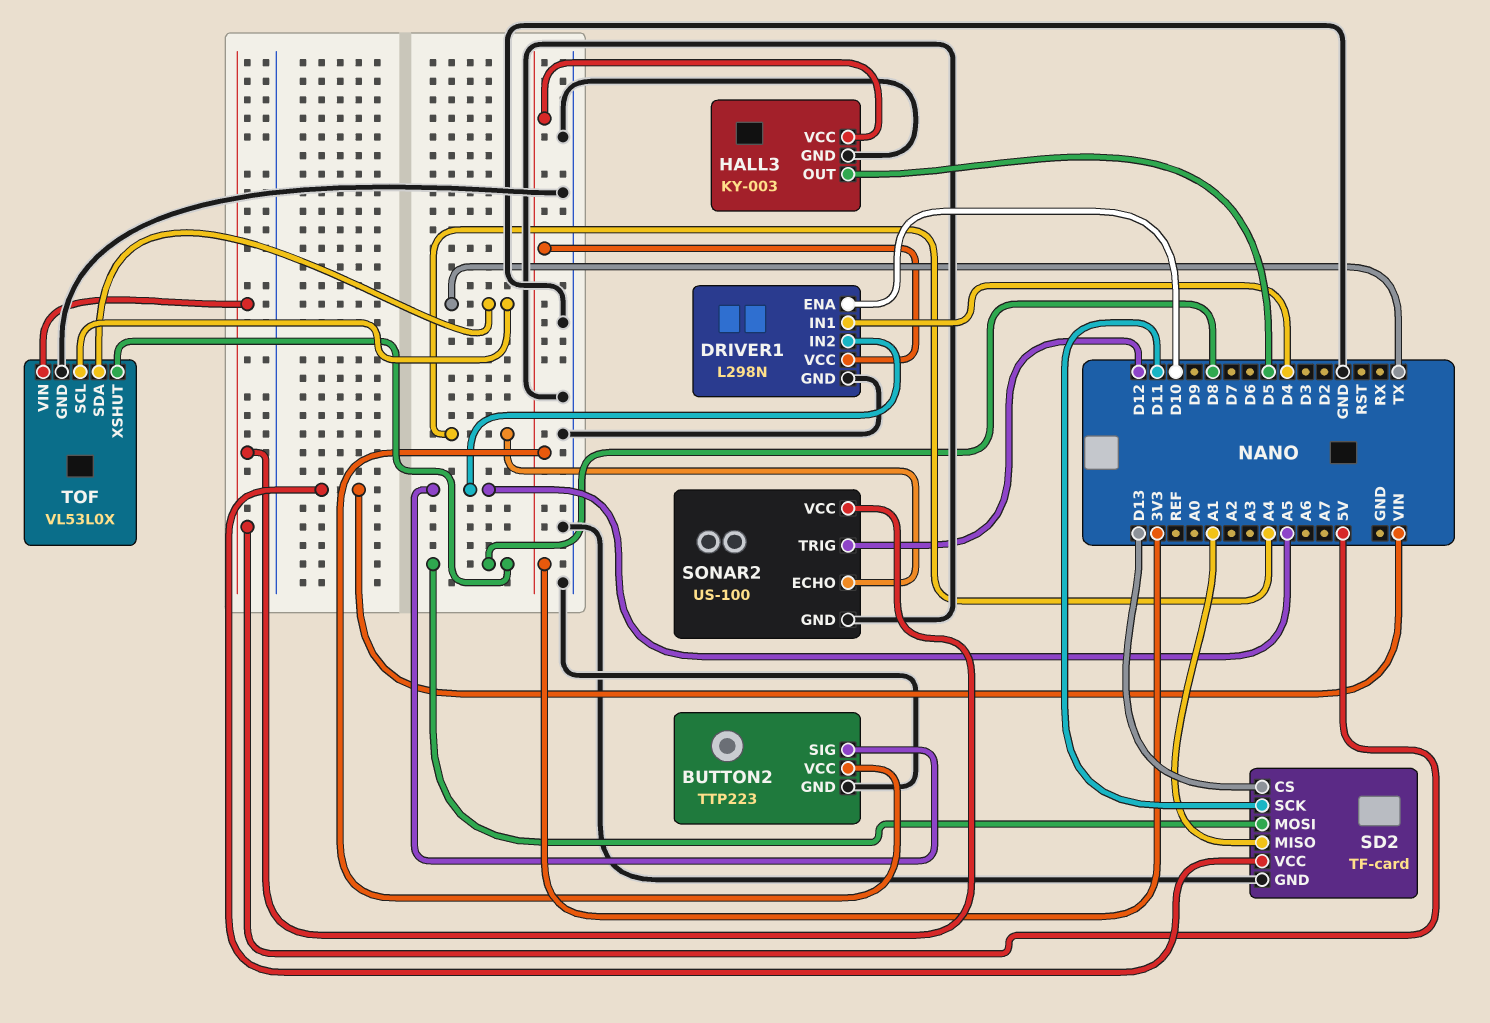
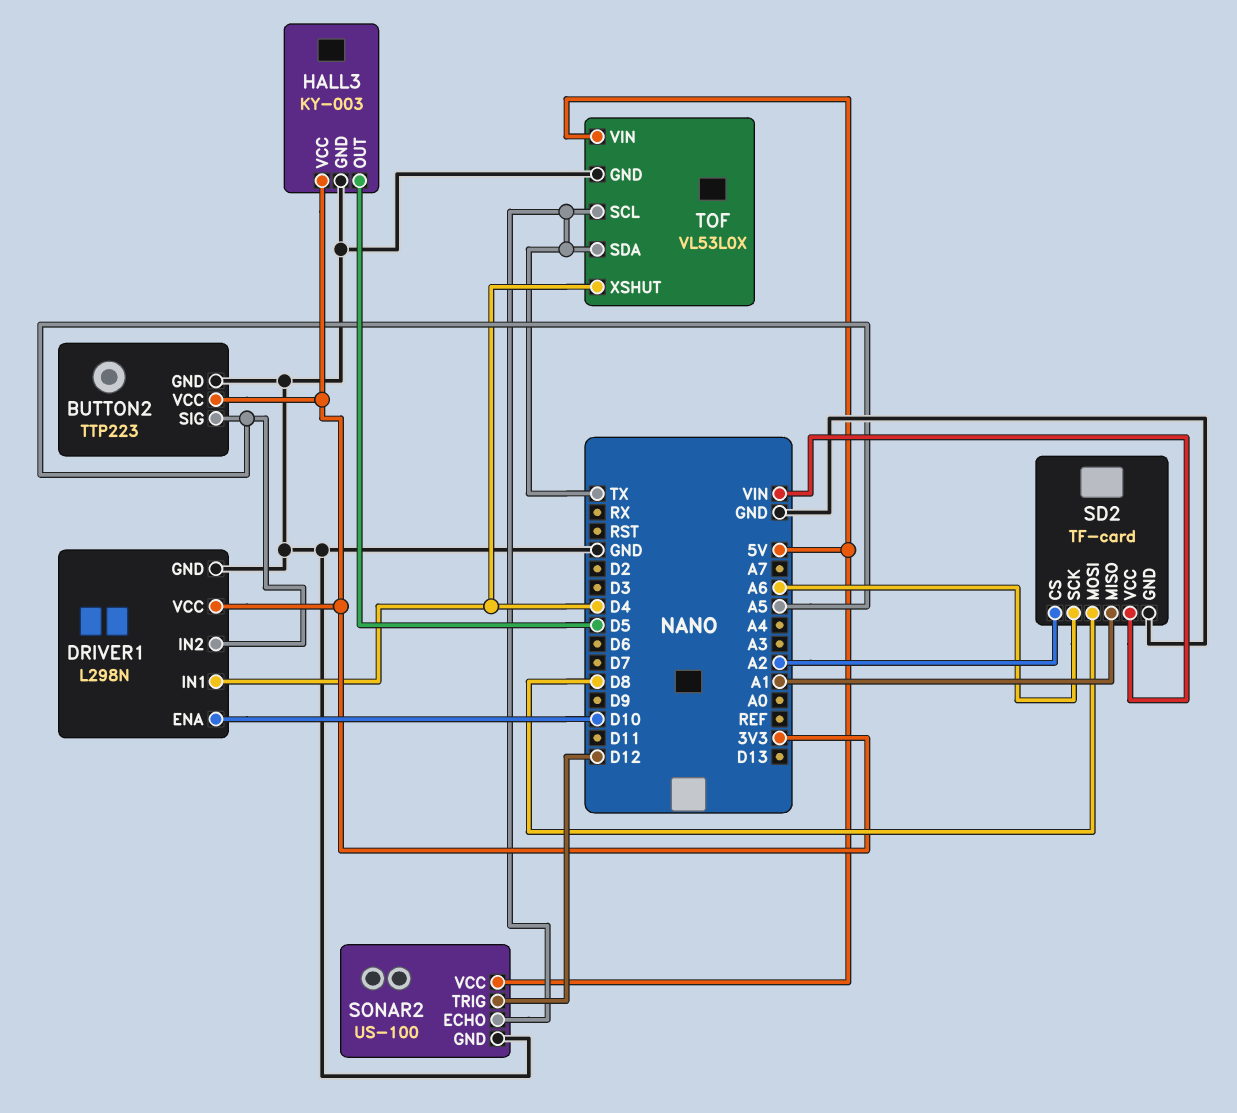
SD2 pin CS: D13 -> A2
SD2 pin SCK: D11 -> A6
SONAR2 pin ECHO: A4 -> TX
TOF pin XSHUT: D8 -> D4

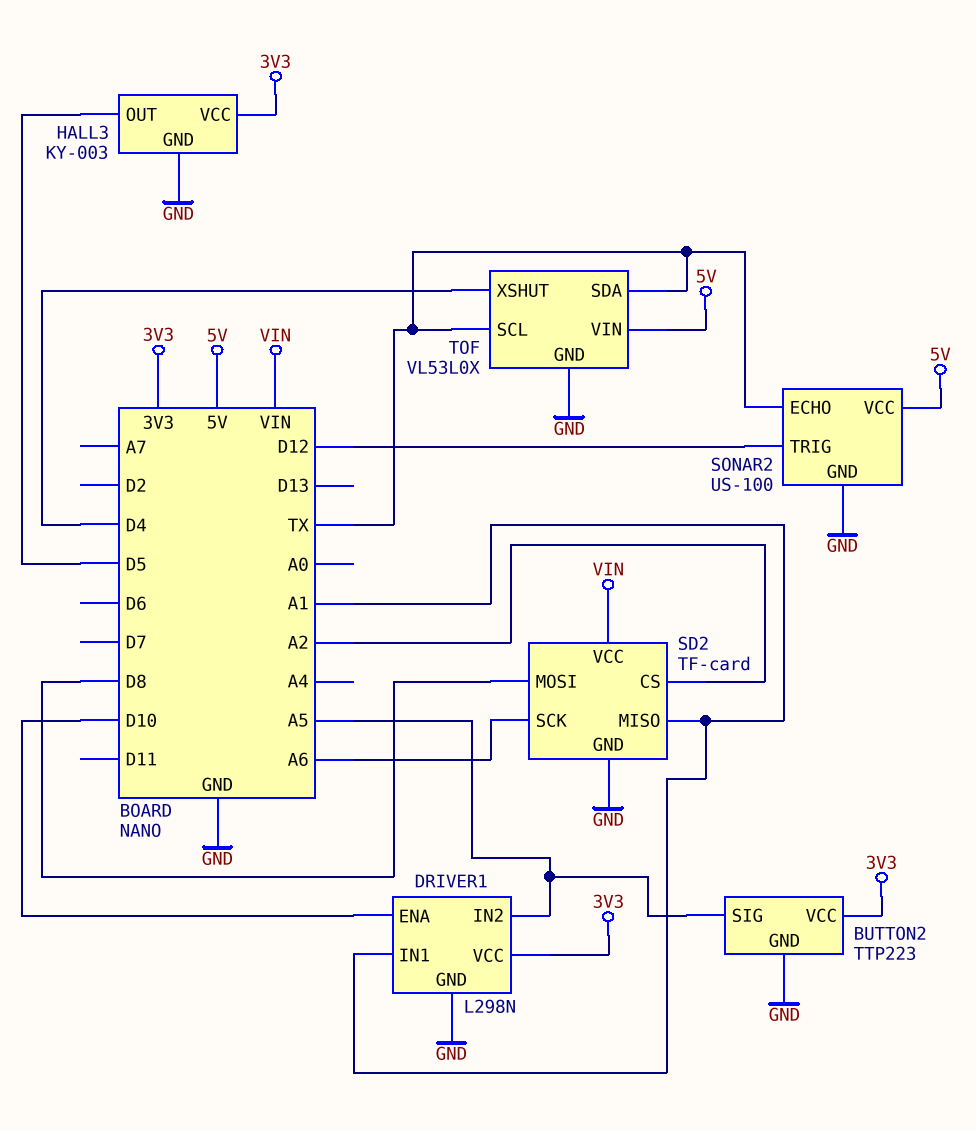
DRIVER1 pin IN1: D4 -> A1

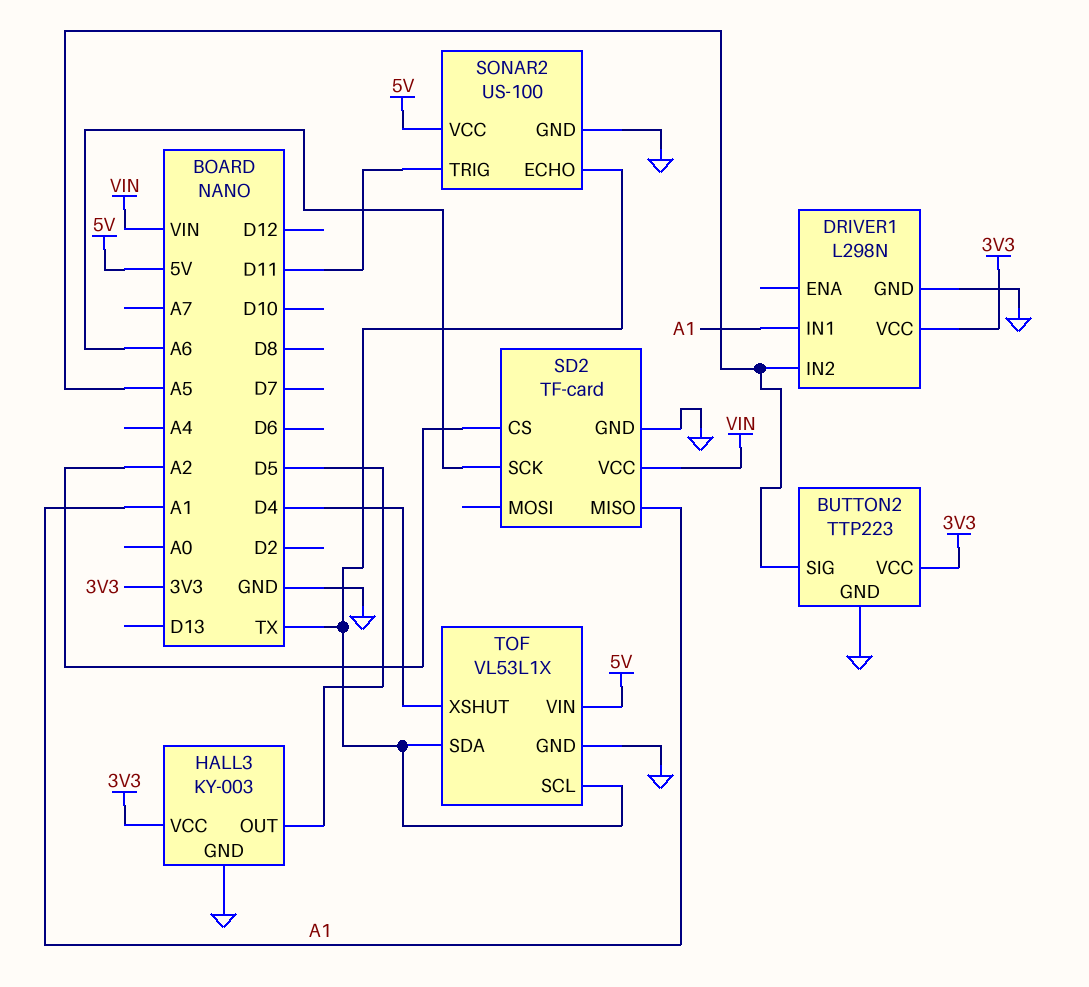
DRIVER1 pin ENA: D10 -> none
SD2 pin MOSI: D8 -> none
SONAR2 pin TRIG: D12 -> D11
TOF: VL53L0X -> VL53L1X

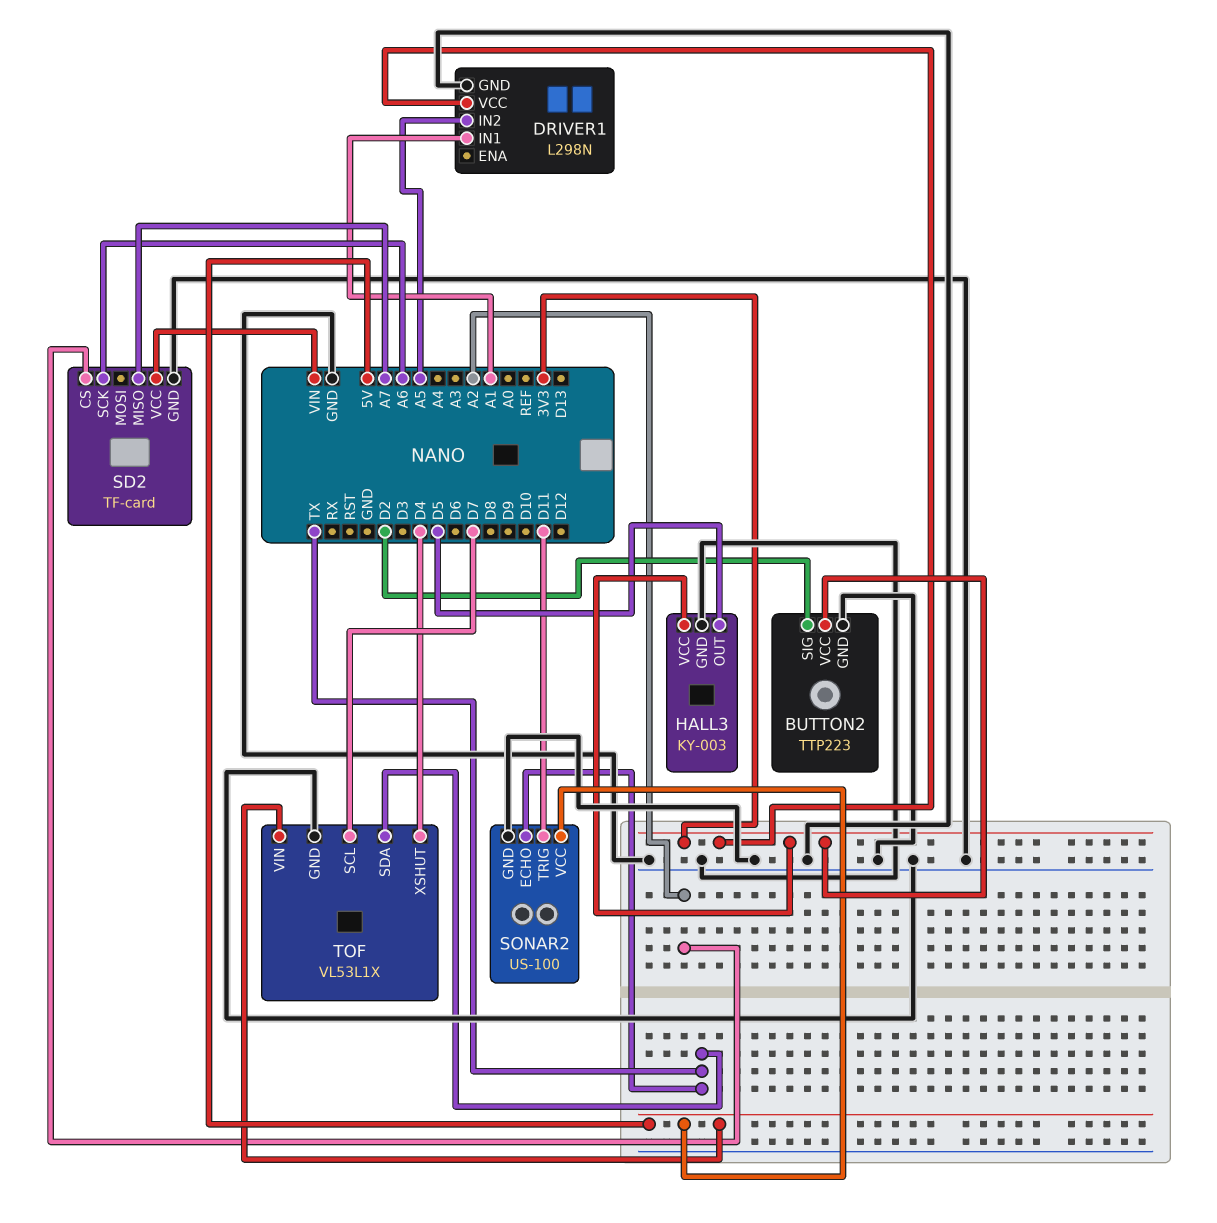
BUTTON2 pin SIG: A5 -> D2
SD2 pin MISO: A1 -> A7
TOF pin SCL: TX -> D7

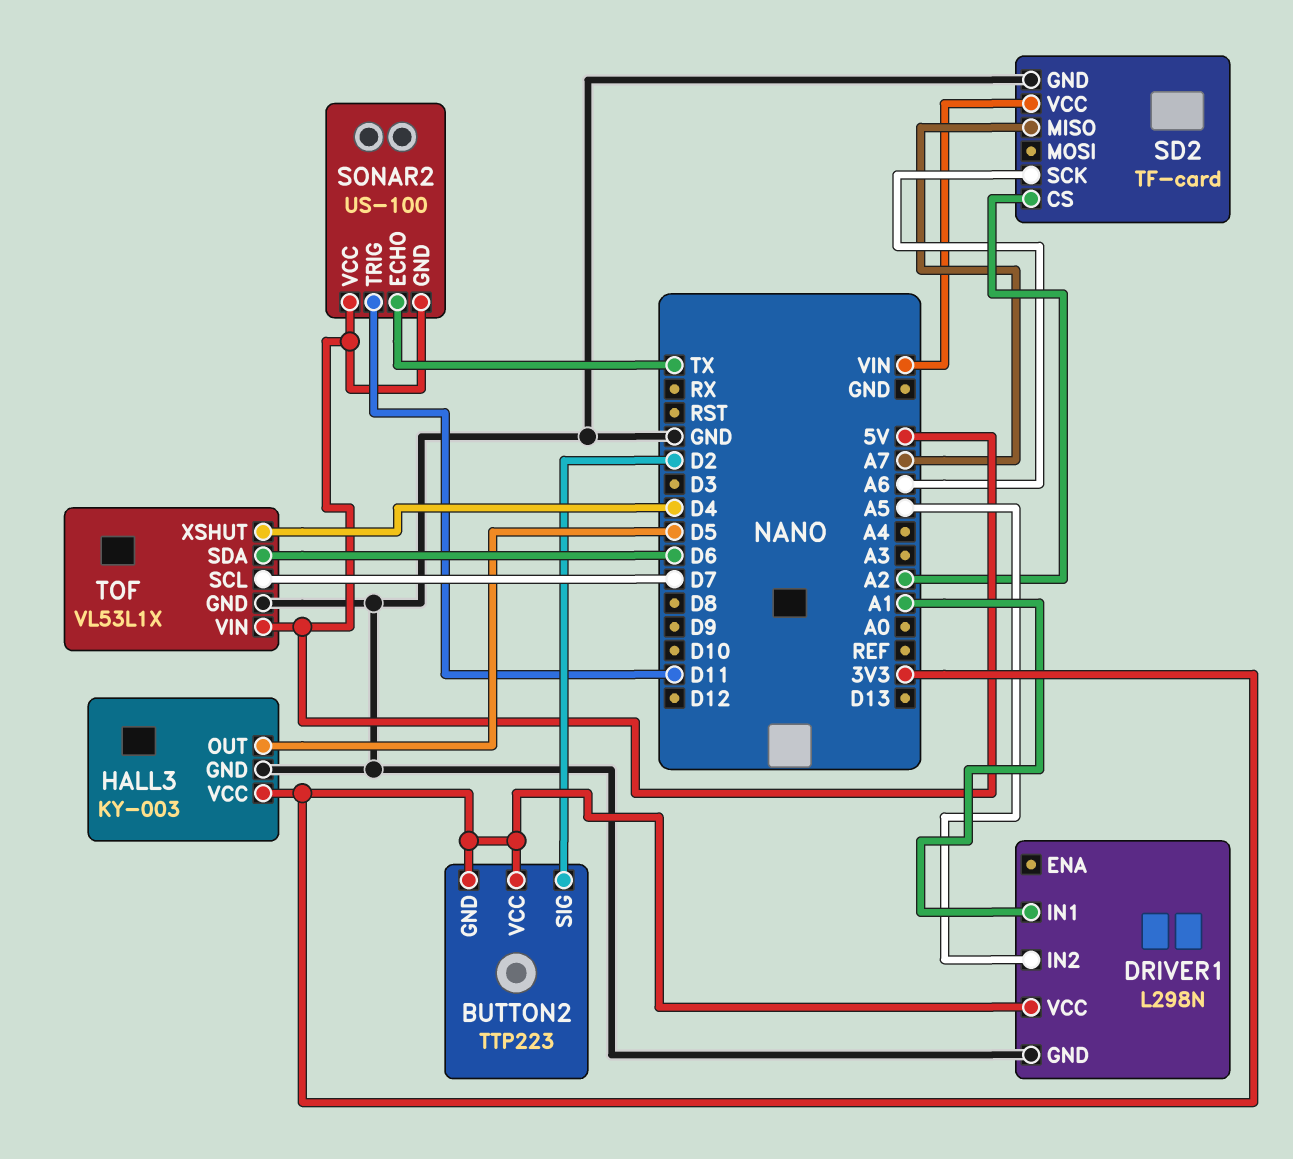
BUTTON2 pin GND: GND -> 3V3
SONAR2 pin GND: GND -> 5V
TOF pin SDA: TX -> D6

